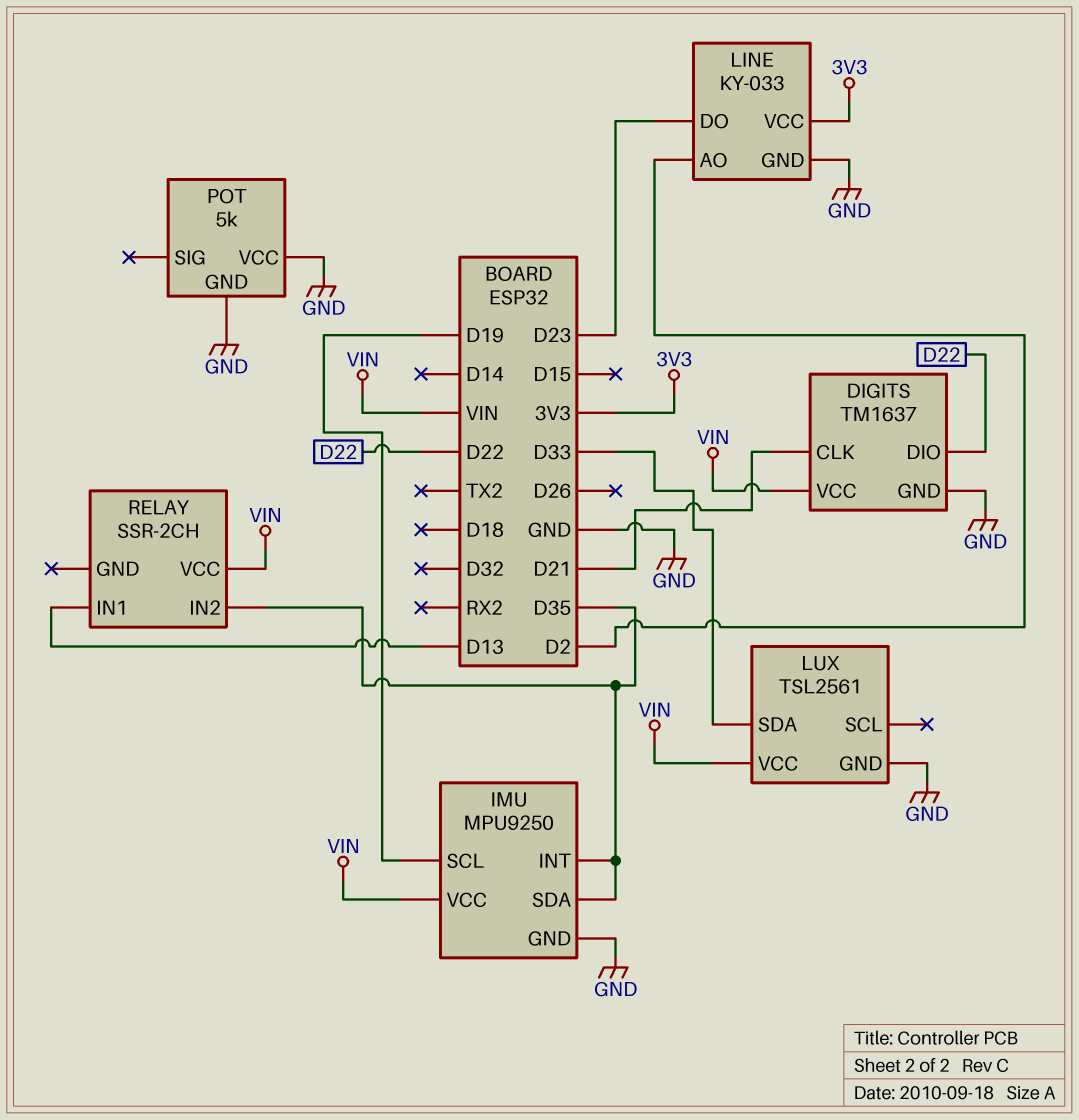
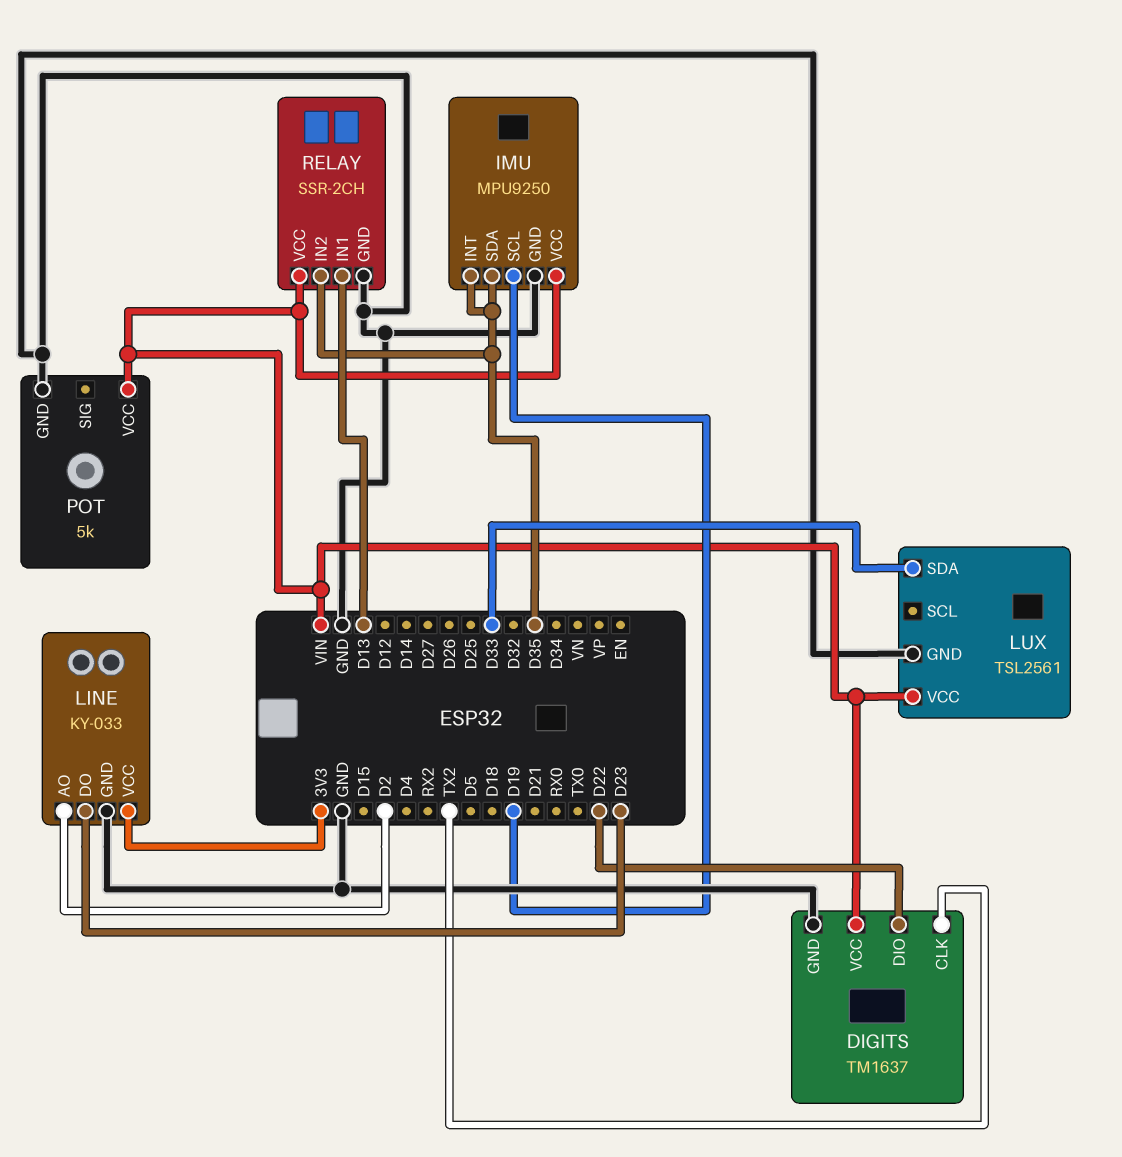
DIGITS pin CLK: D21 -> TX2
POT pin VCC: GND -> VIN
RELAY pin GND: none -> GND

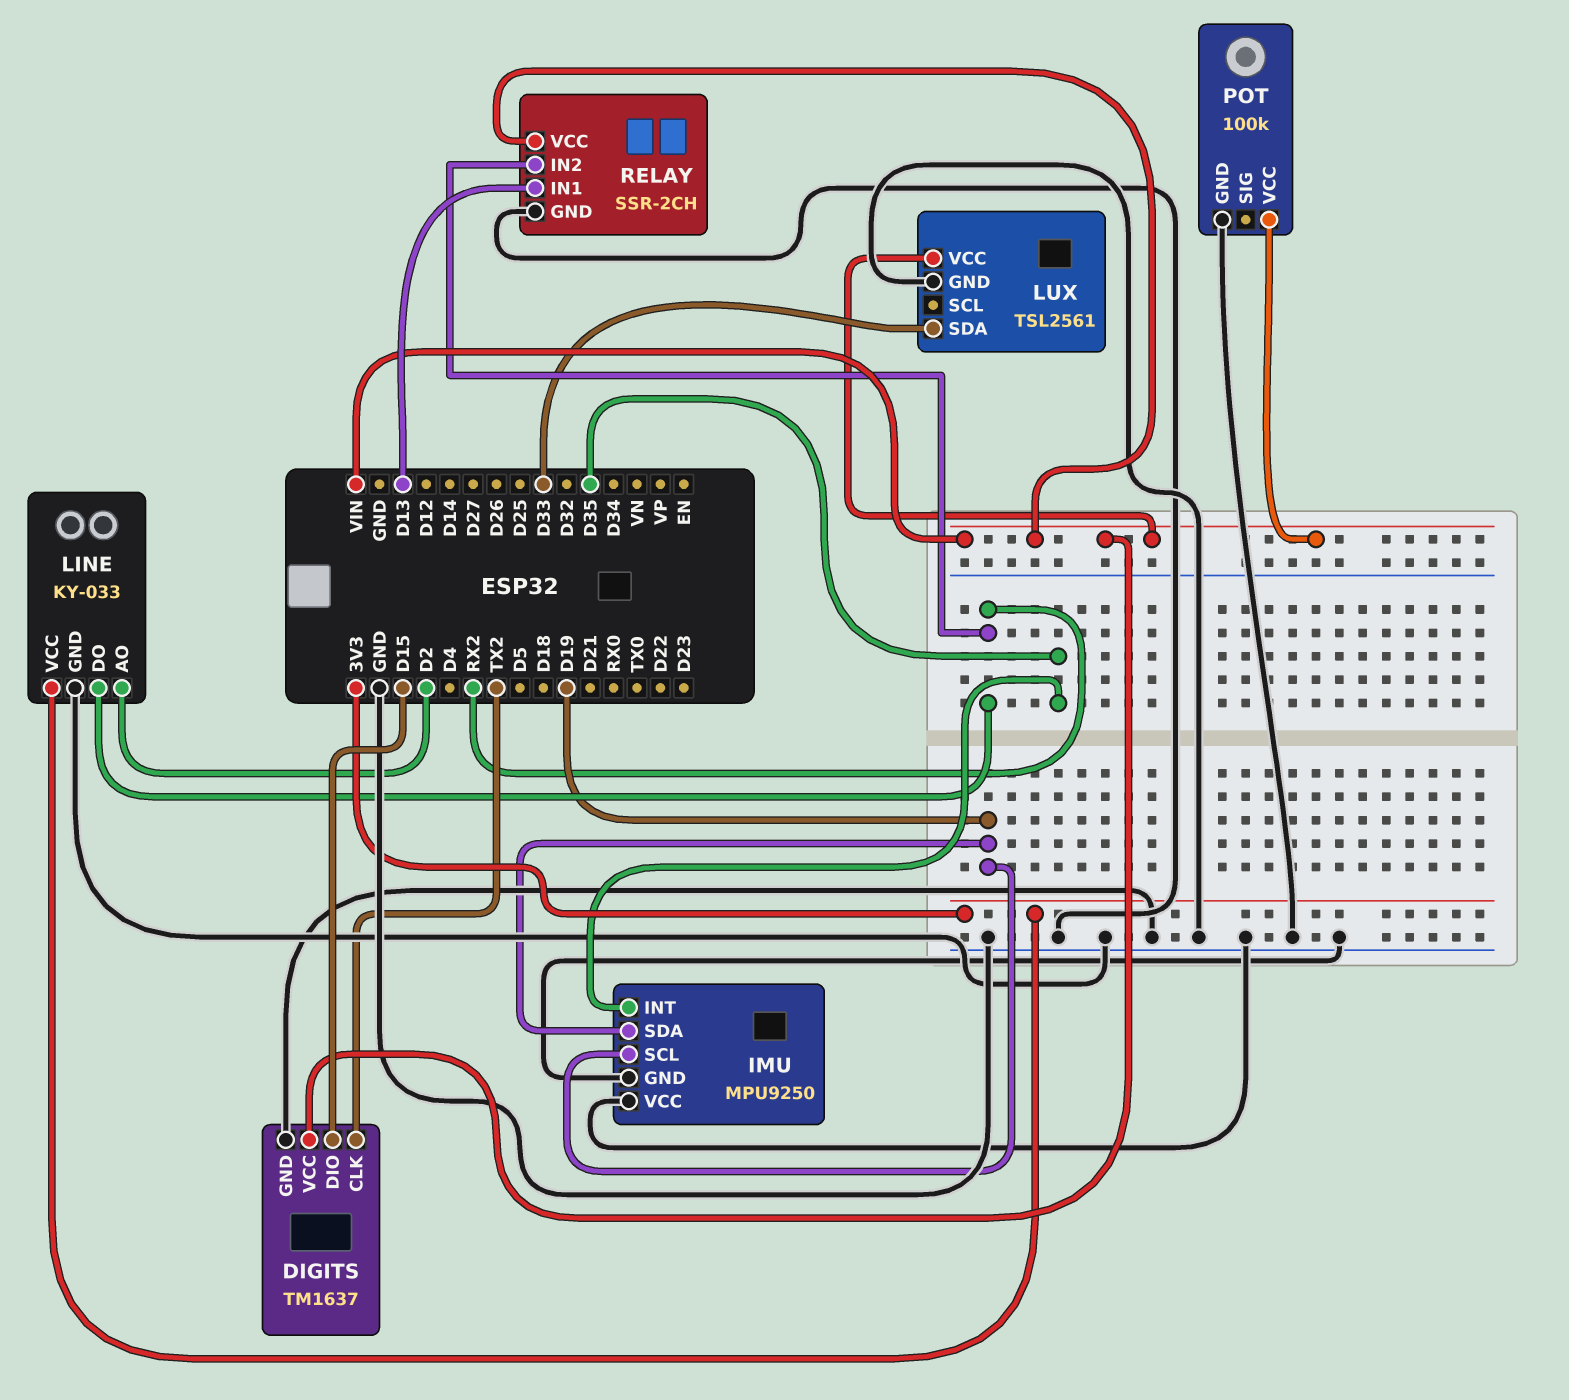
DIGITS pin DIO: D22 -> D15
IMU pin SDA: D35 -> D19
IMU pin VCC: VIN -> GND
LINE pin DO: D23 -> RX2
POT: 5k -> 100k
RELAY pin IN2: D35 -> RX2

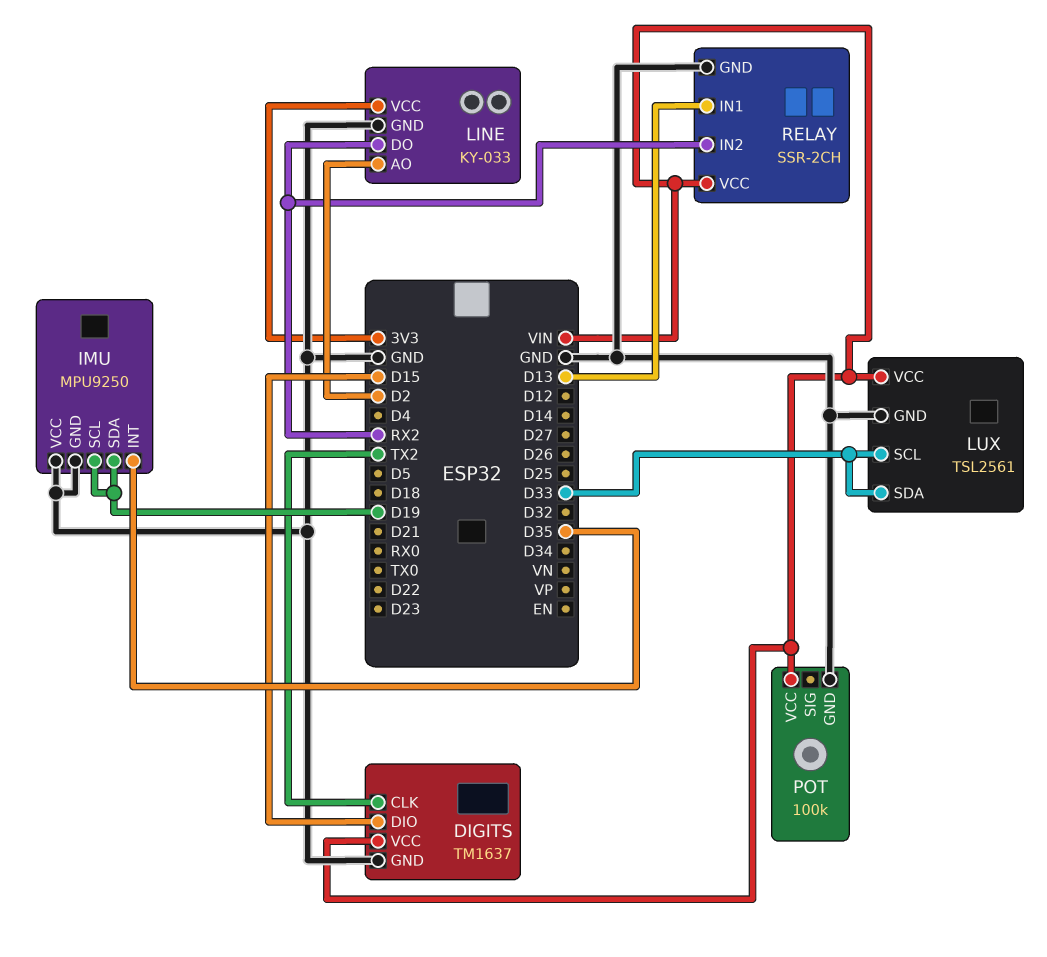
LUX pin SCL: none -> D33

